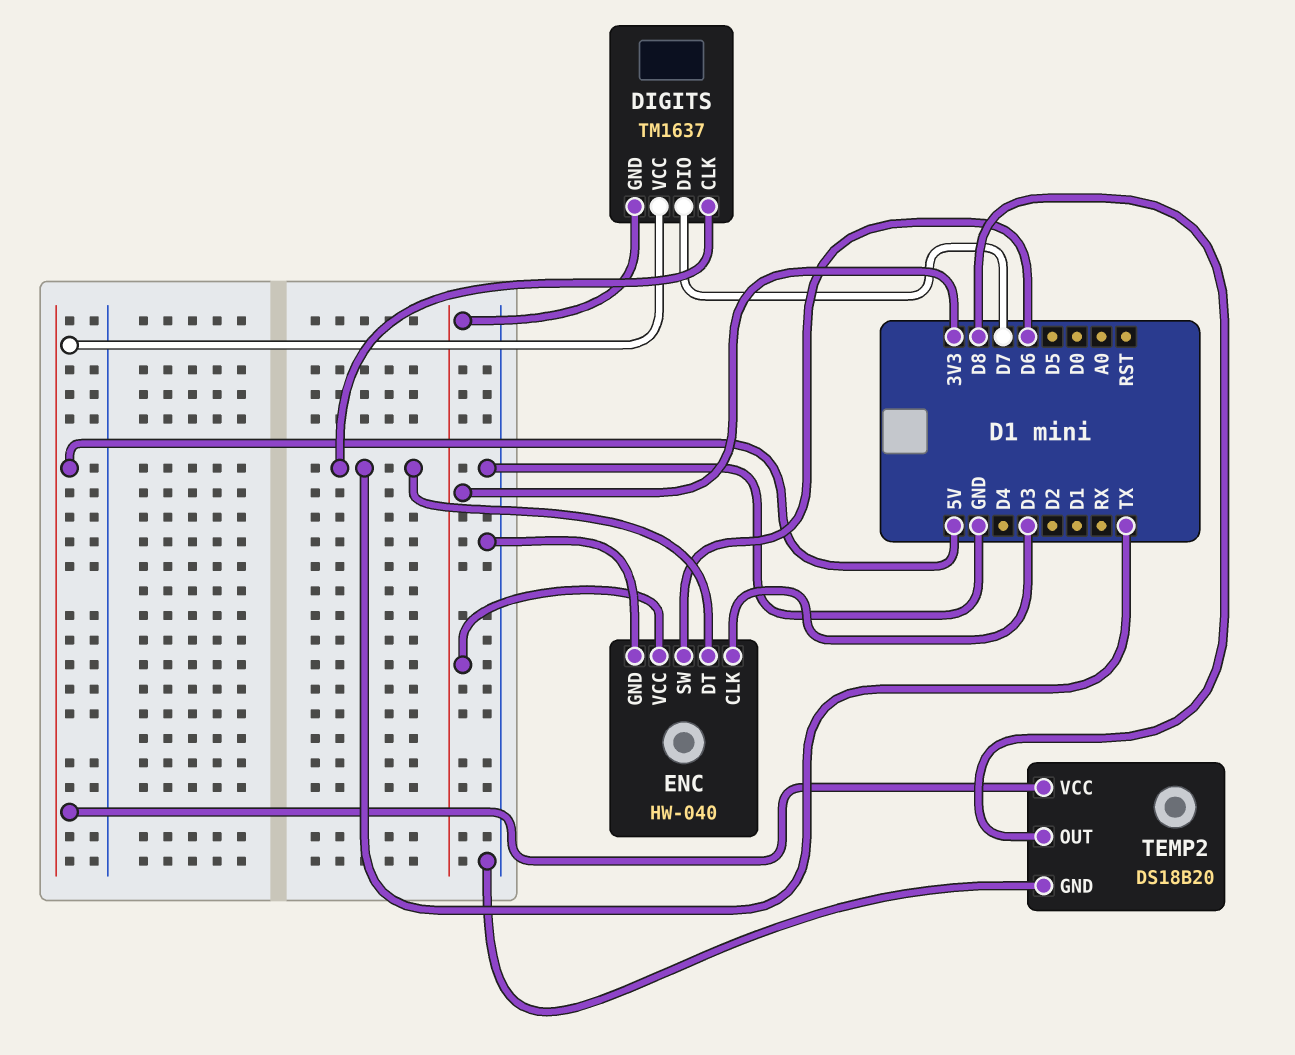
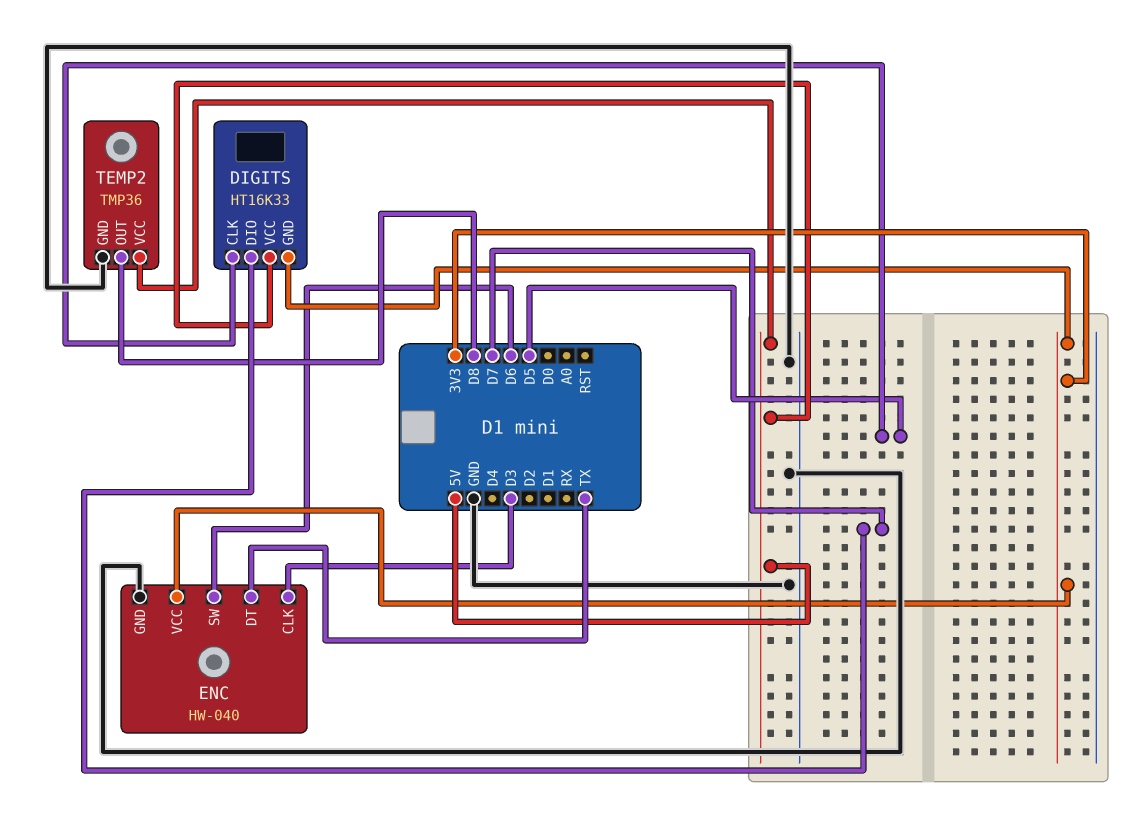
DIGITS: TM1637 -> HT16K33
DIGITS pin CLK: TX -> D5
TEMP2: DS18B20 -> TMP36

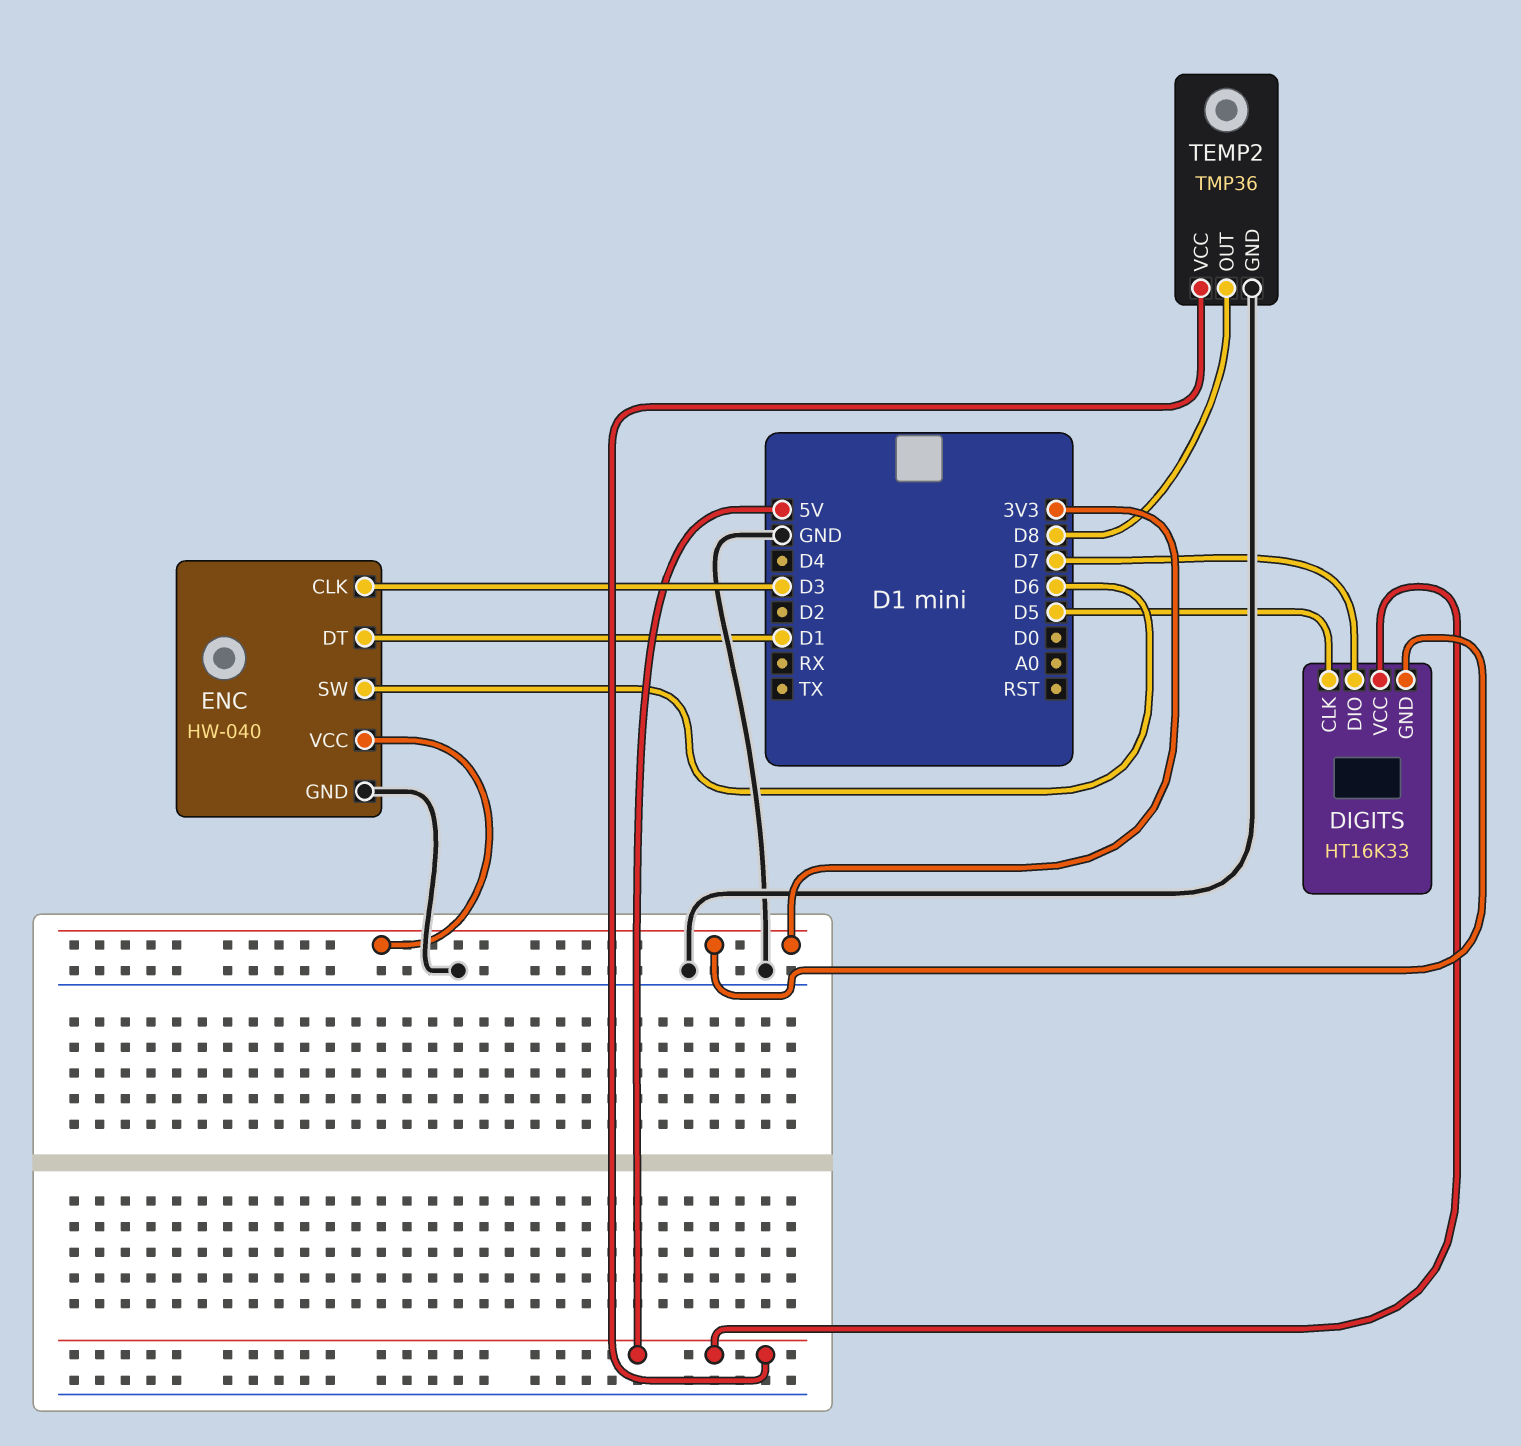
ENC pin DT: TX -> D1

